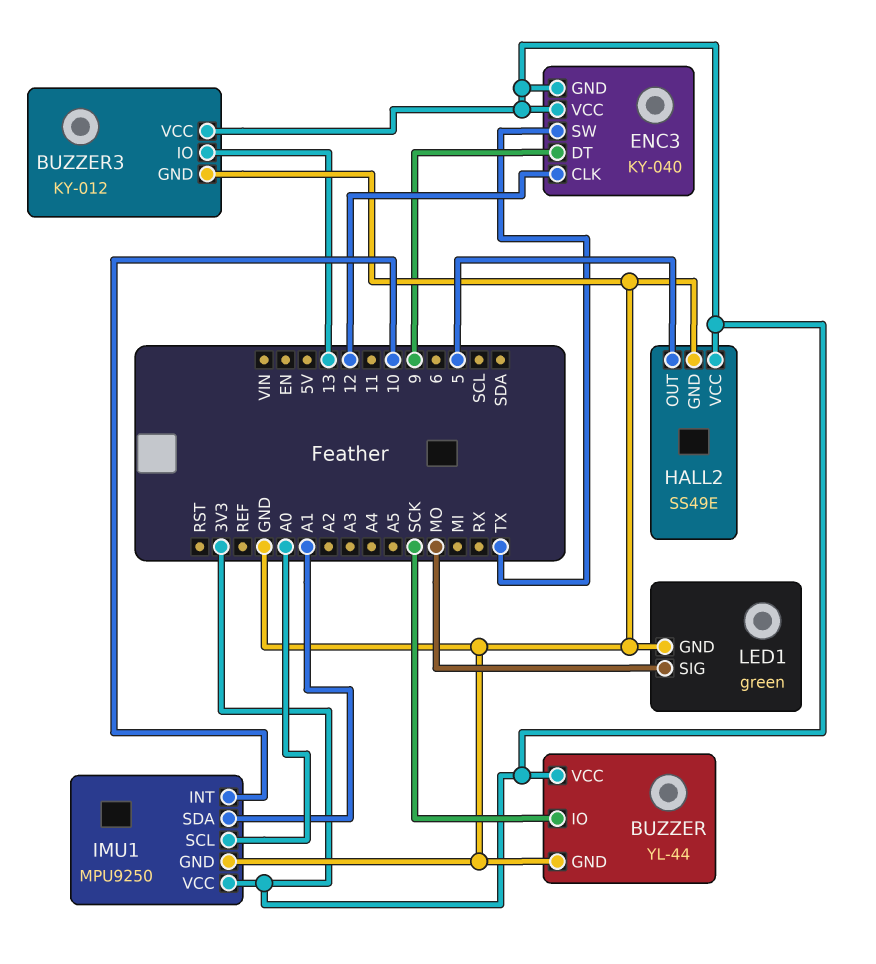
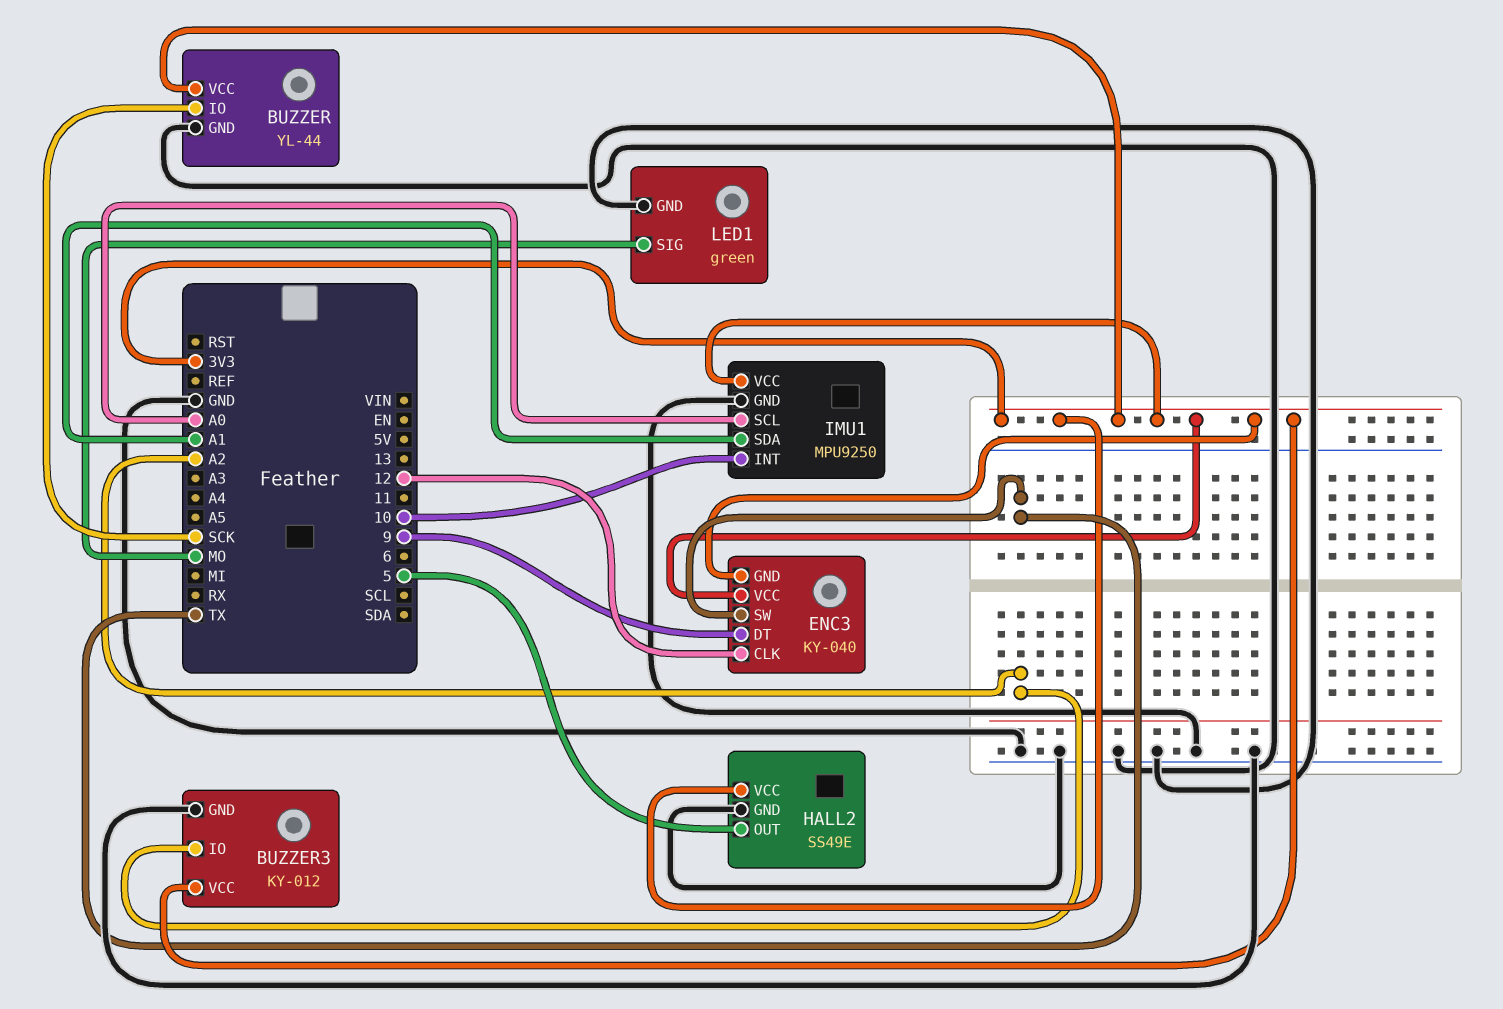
BUZZER3 pin IO: 13 -> A2

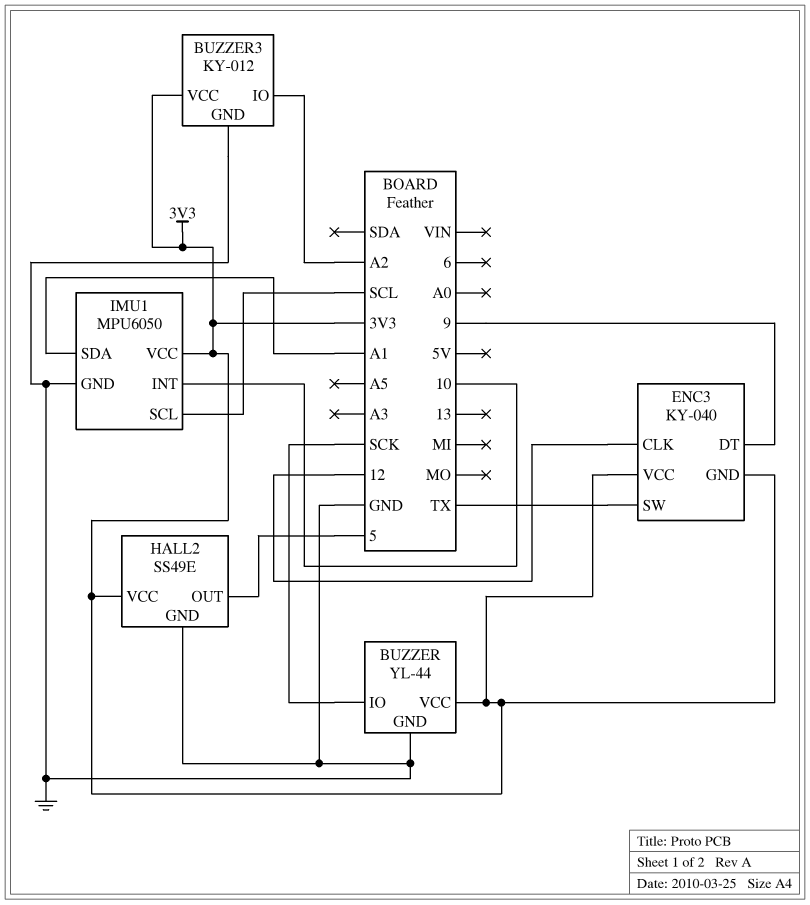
IMU1: MPU9250 -> MPU6050
IMU1 pin SCL: A0 -> SCL
LED1: green -> none
LED1 pin GND: GND -> none
LED1 pin SIG: MO -> none

